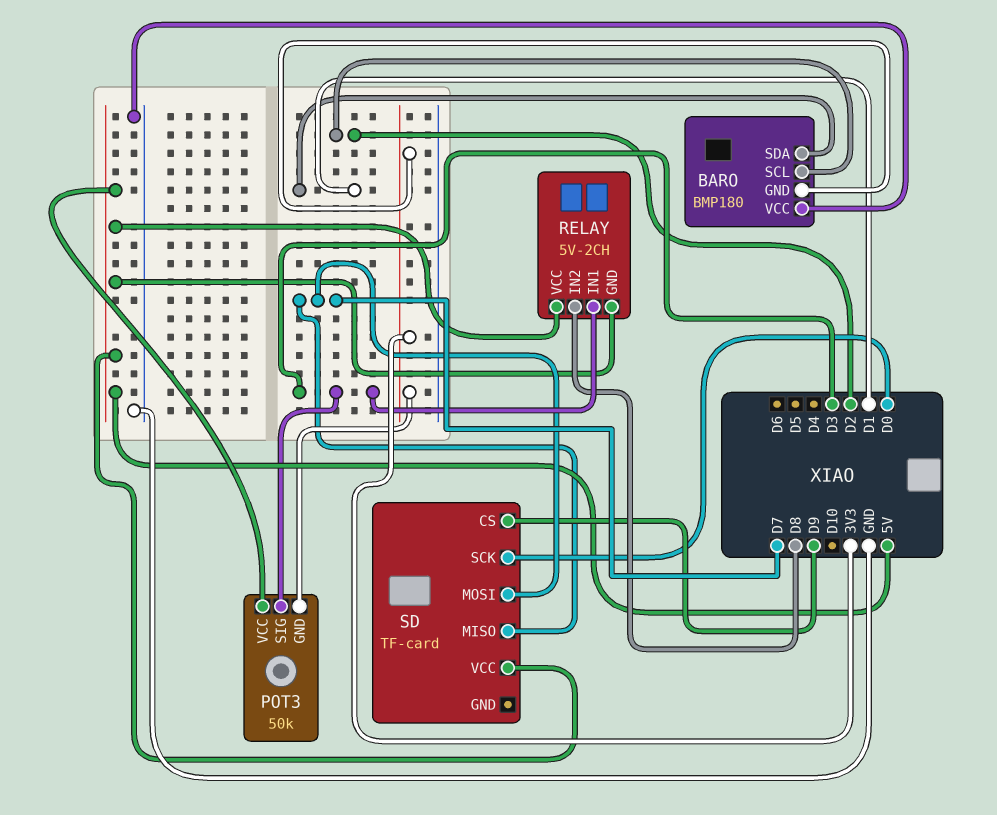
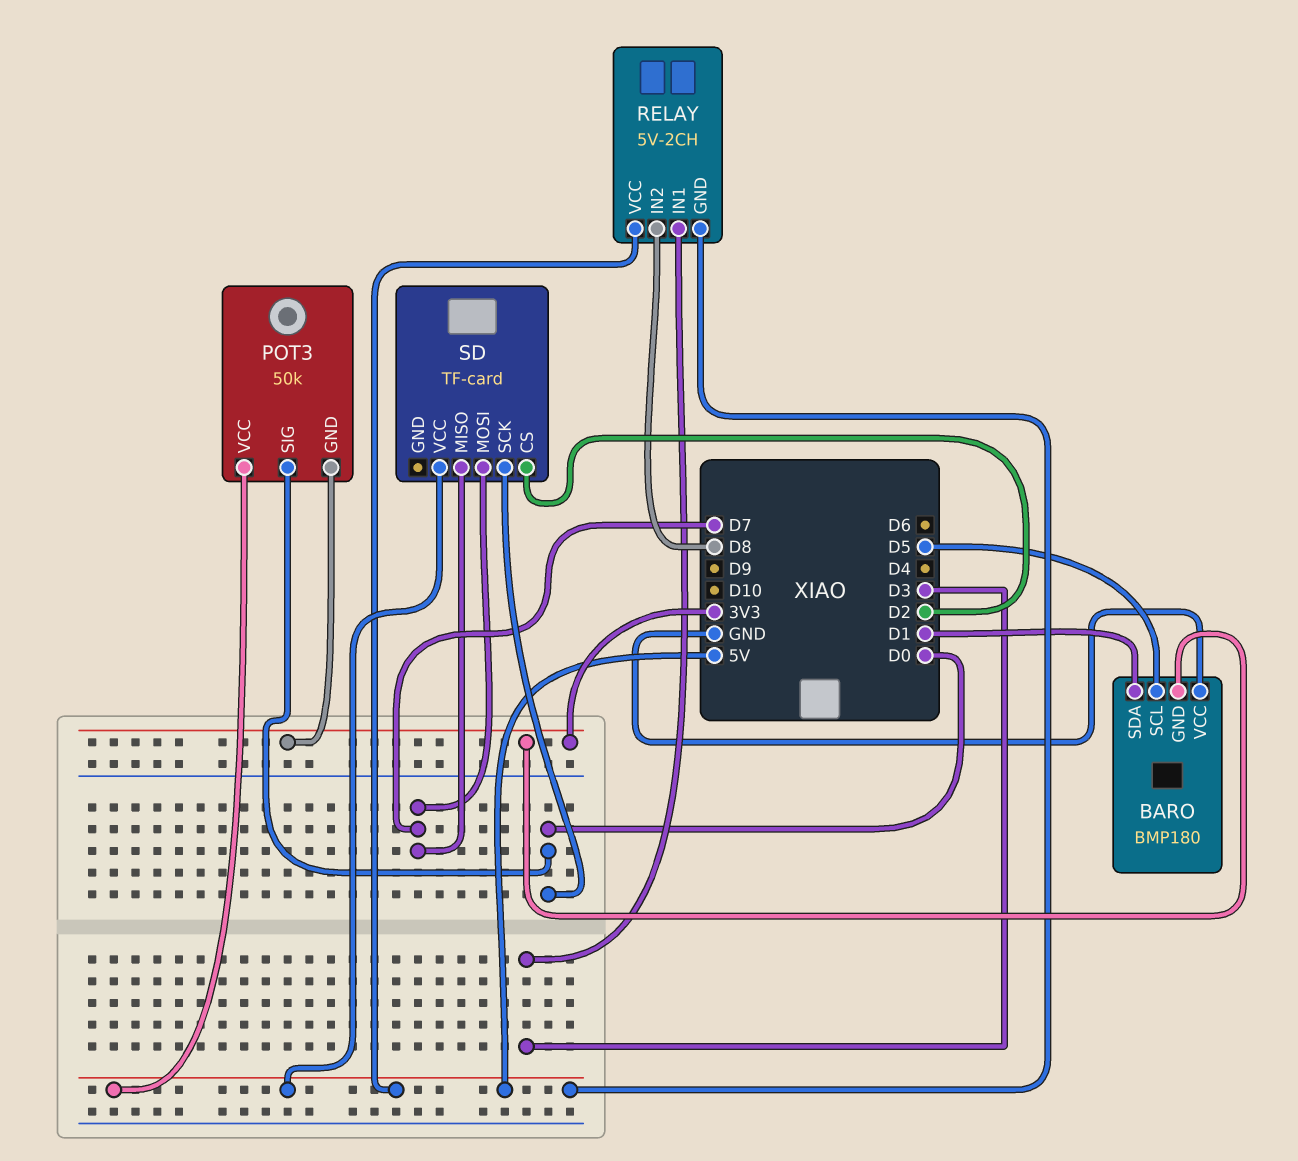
BARO pin SCL: D2 -> D5
POT3 pin SIG: D3 -> D0
SD pin CS: D9 -> D2

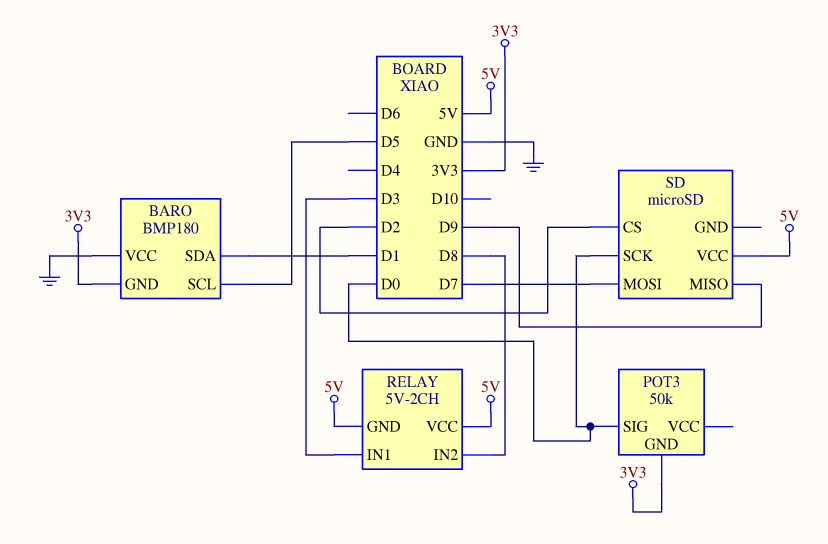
POT3 pin VCC: 5V -> none
SD: TF-card -> microSD
SD pin MISO: D7 -> D9

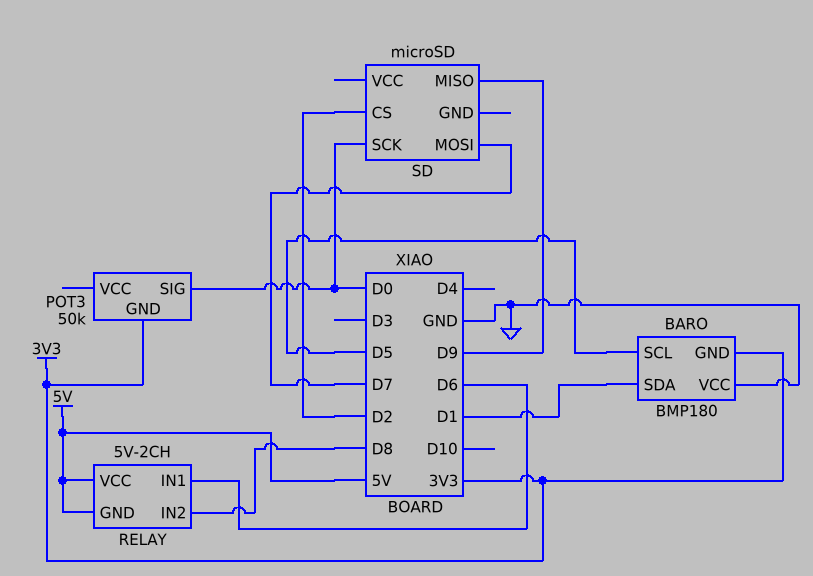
RELAY pin IN1: D3 -> D6
SD pin VCC: 5V -> none

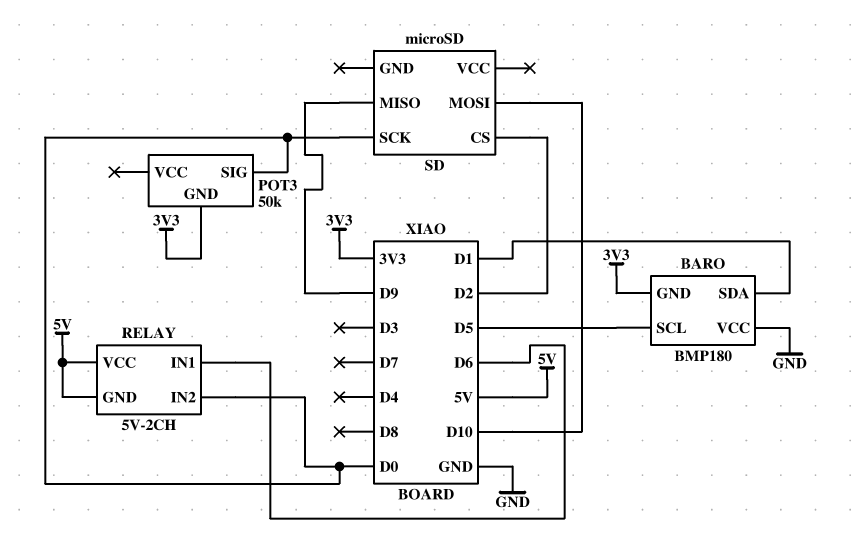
RELAY pin IN2: D8 -> D0
SD pin MOSI: D7 -> D10

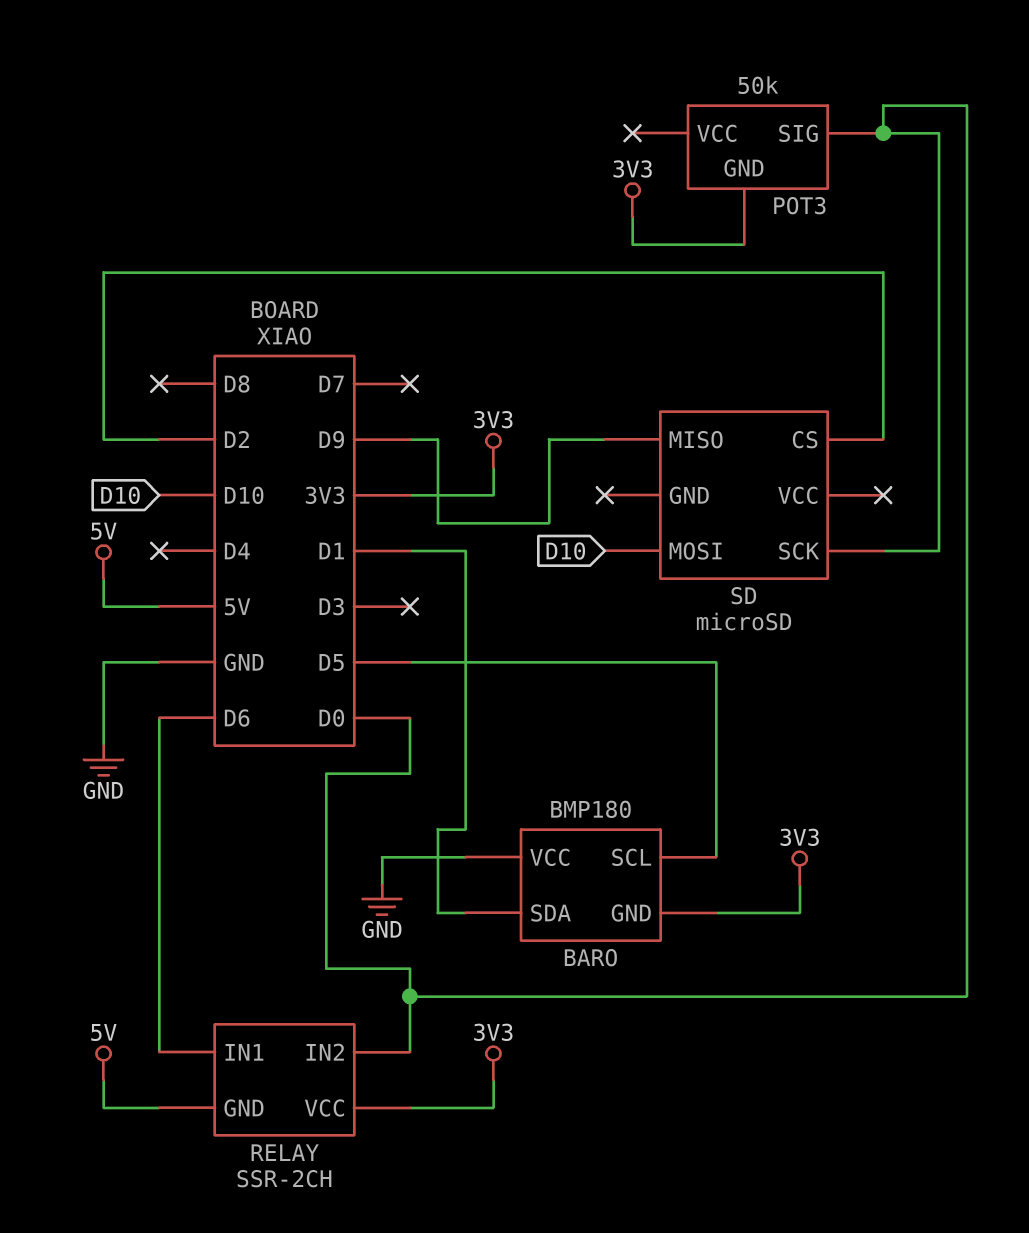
RELAY: 5V-2CH -> SSR-2CH
RELAY pin VCC: 5V -> 3V3

